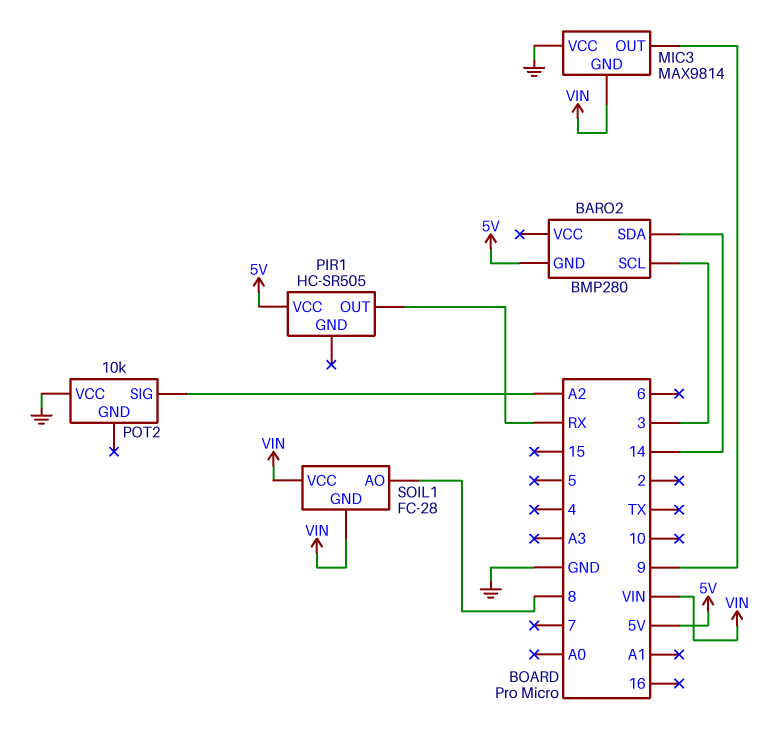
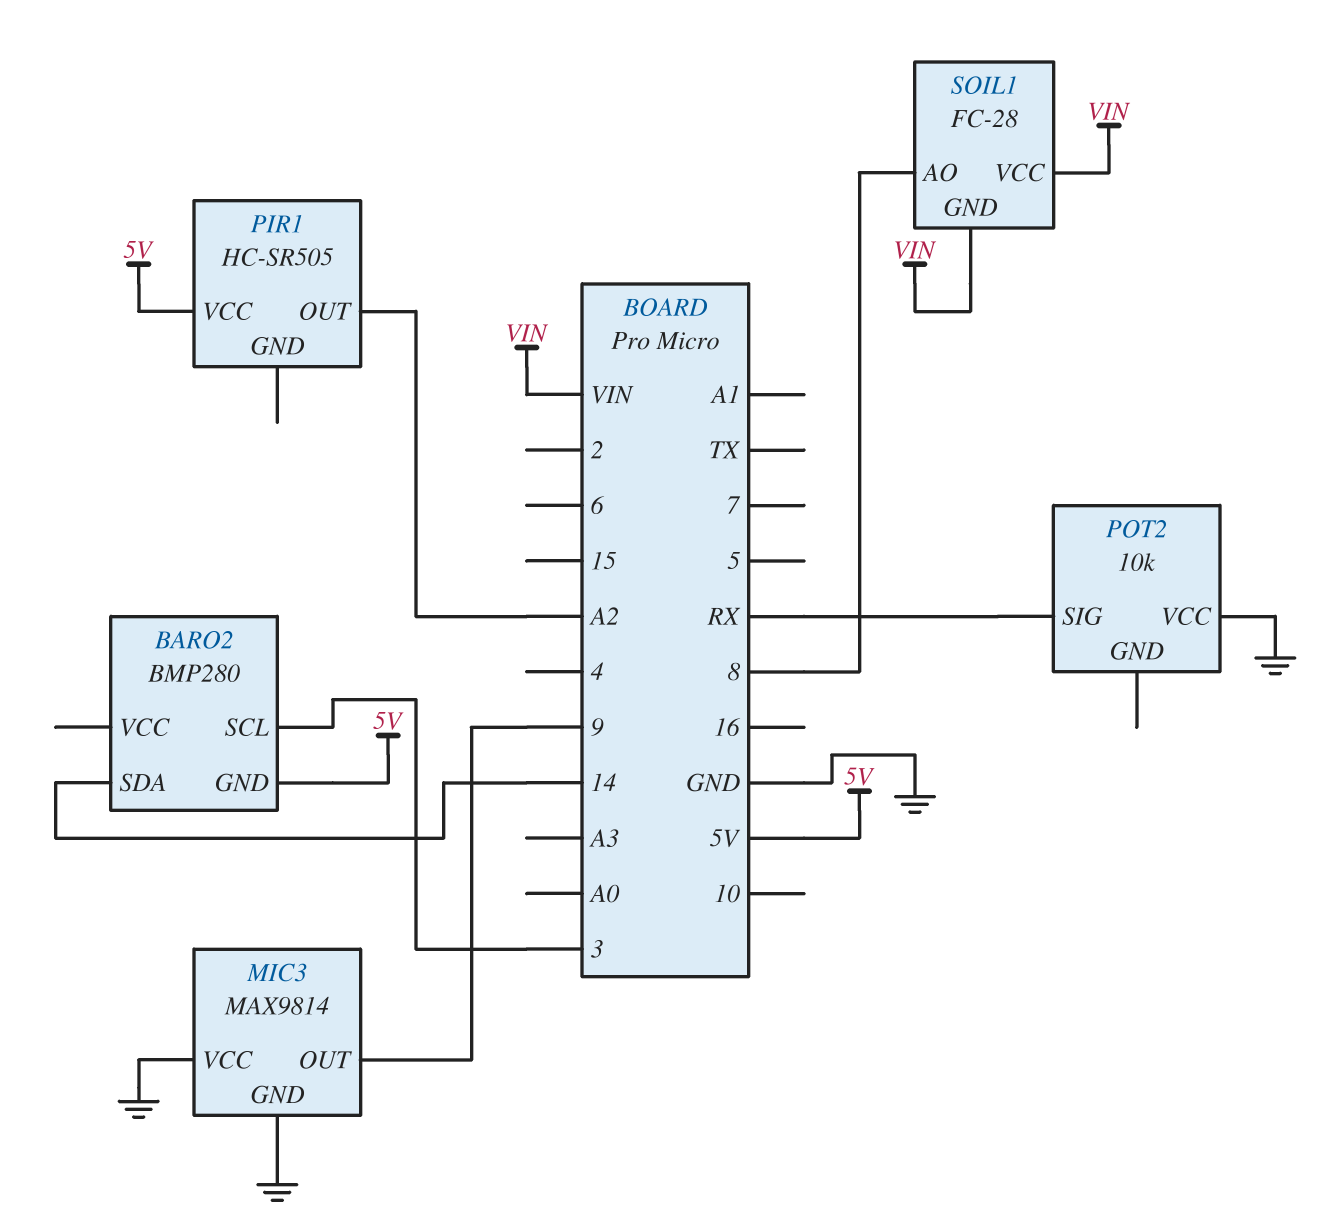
MIC3 pin GND: VIN -> GND
PIR1 pin OUT: RX -> A2
POT2 pin SIG: A2 -> RX

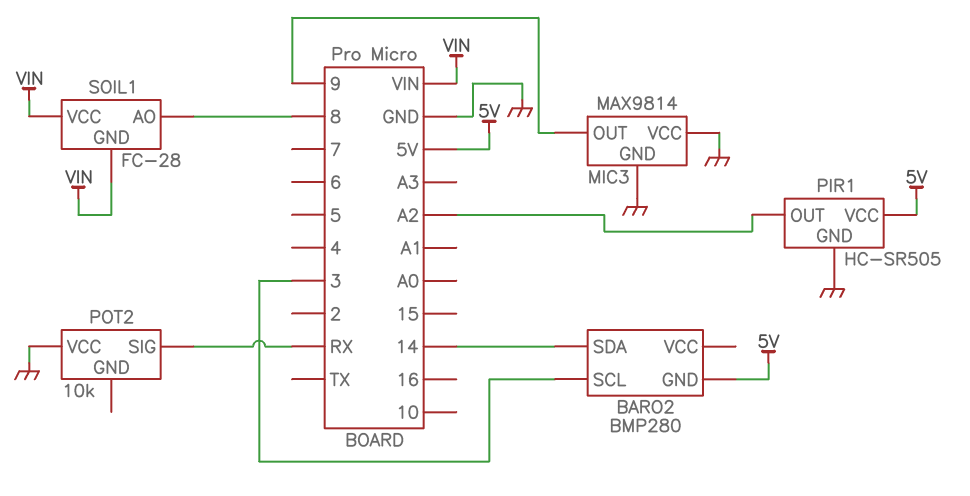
PIR1 pin GND: none -> GND

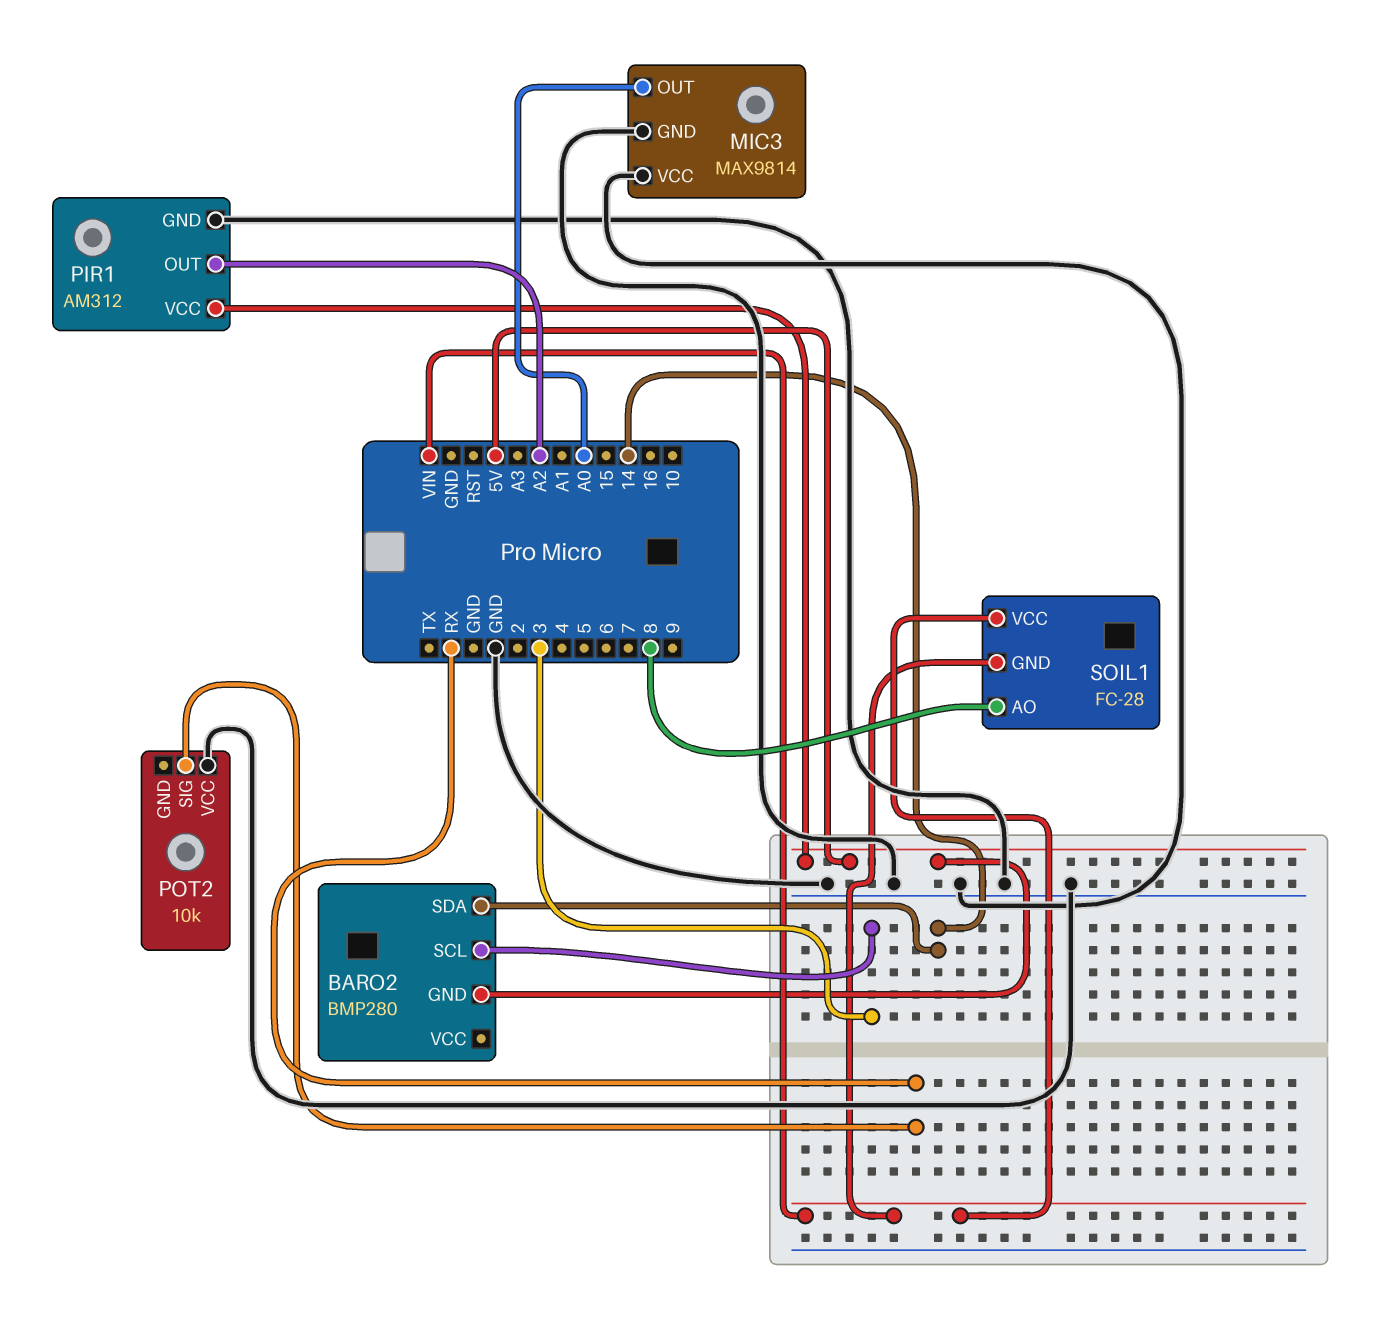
MIC3 pin OUT: 9 -> A0
PIR1: HC-SR505 -> AM312

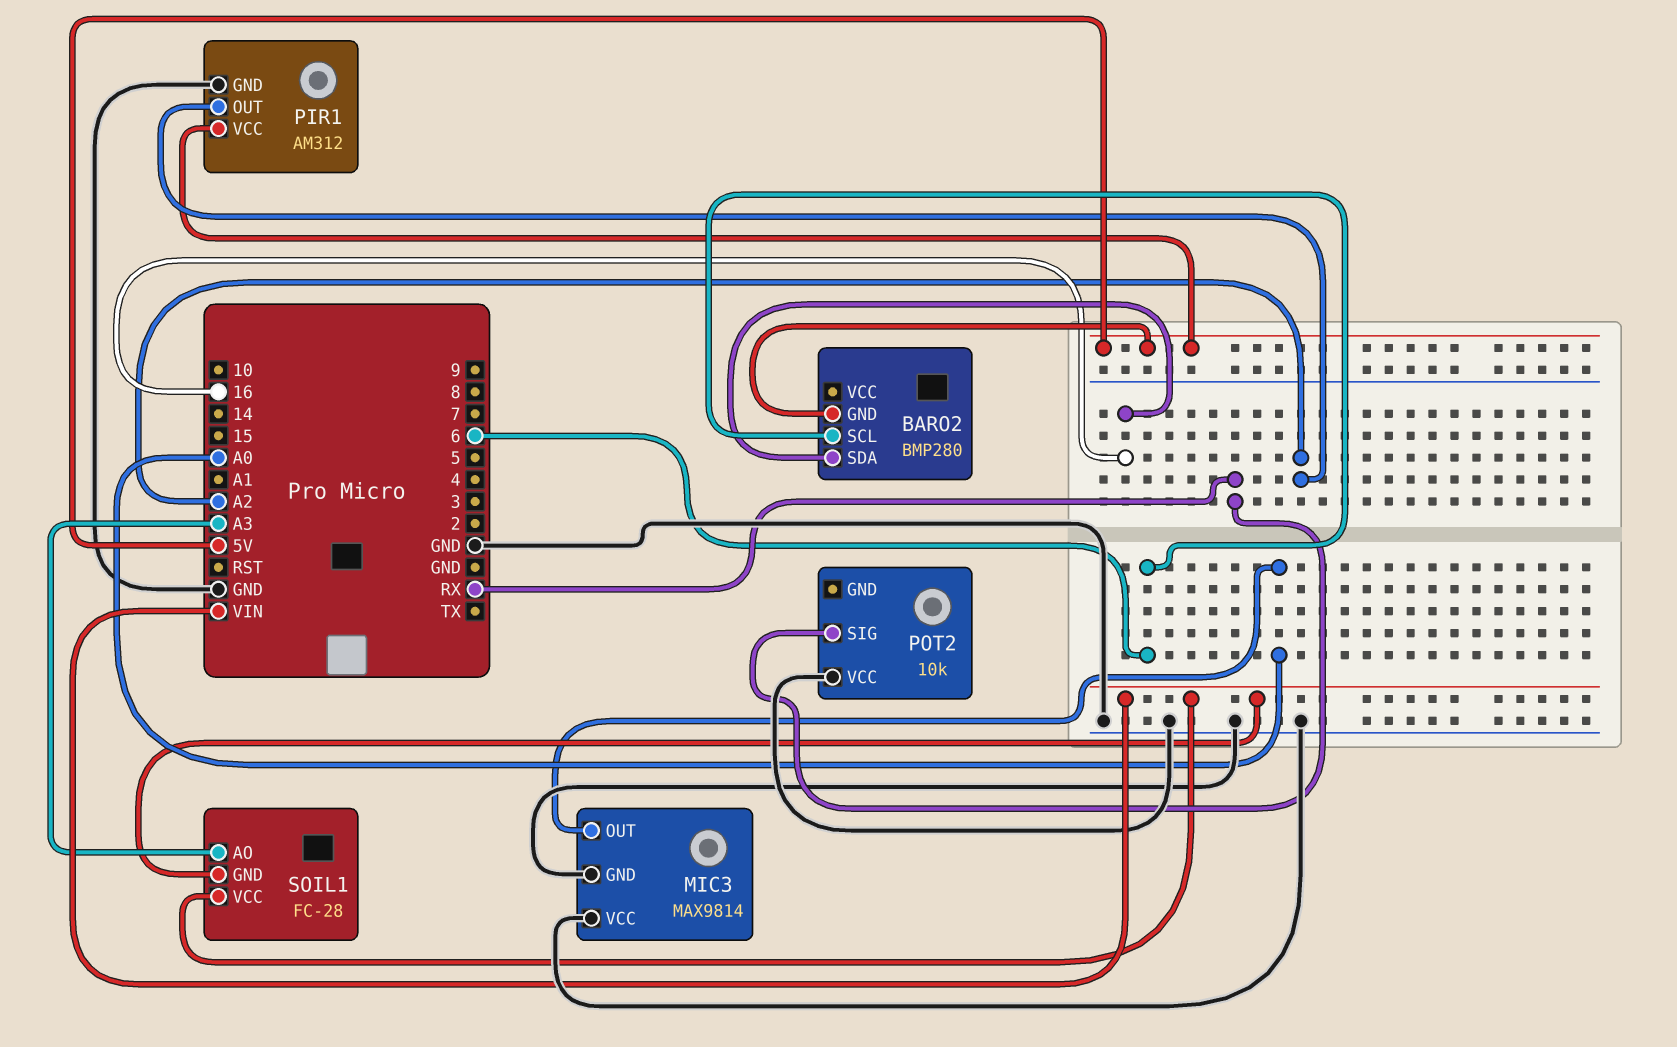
BARO2 pin SCL: 3 -> 6
BARO2 pin SDA: 14 -> 16
SOIL1 pin AO: 8 -> A3

